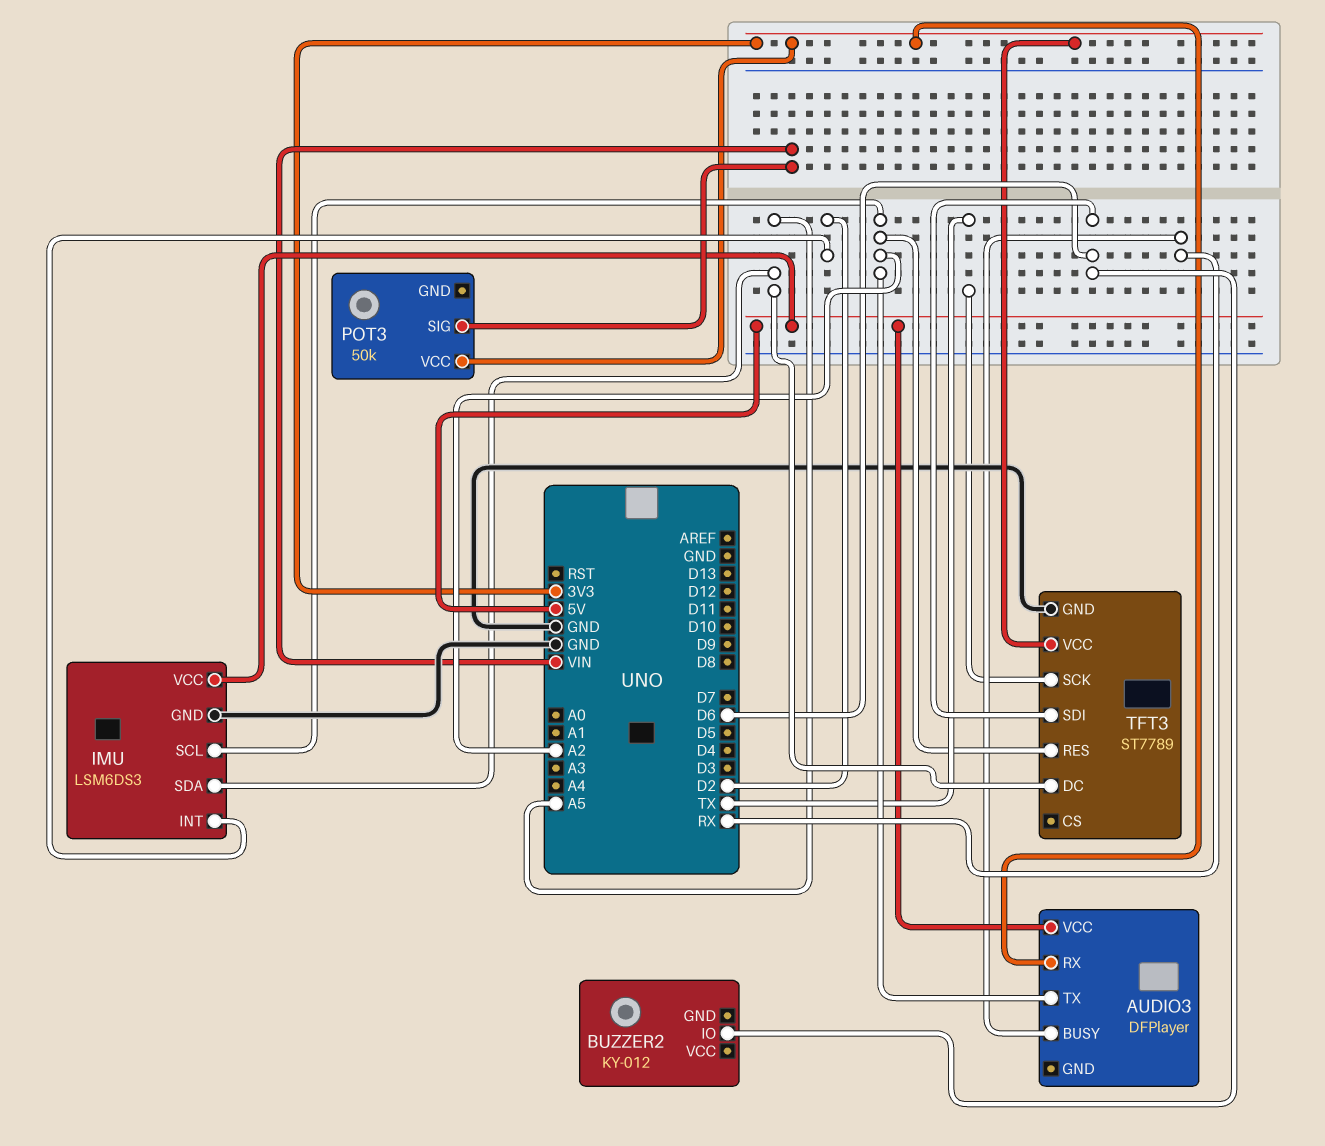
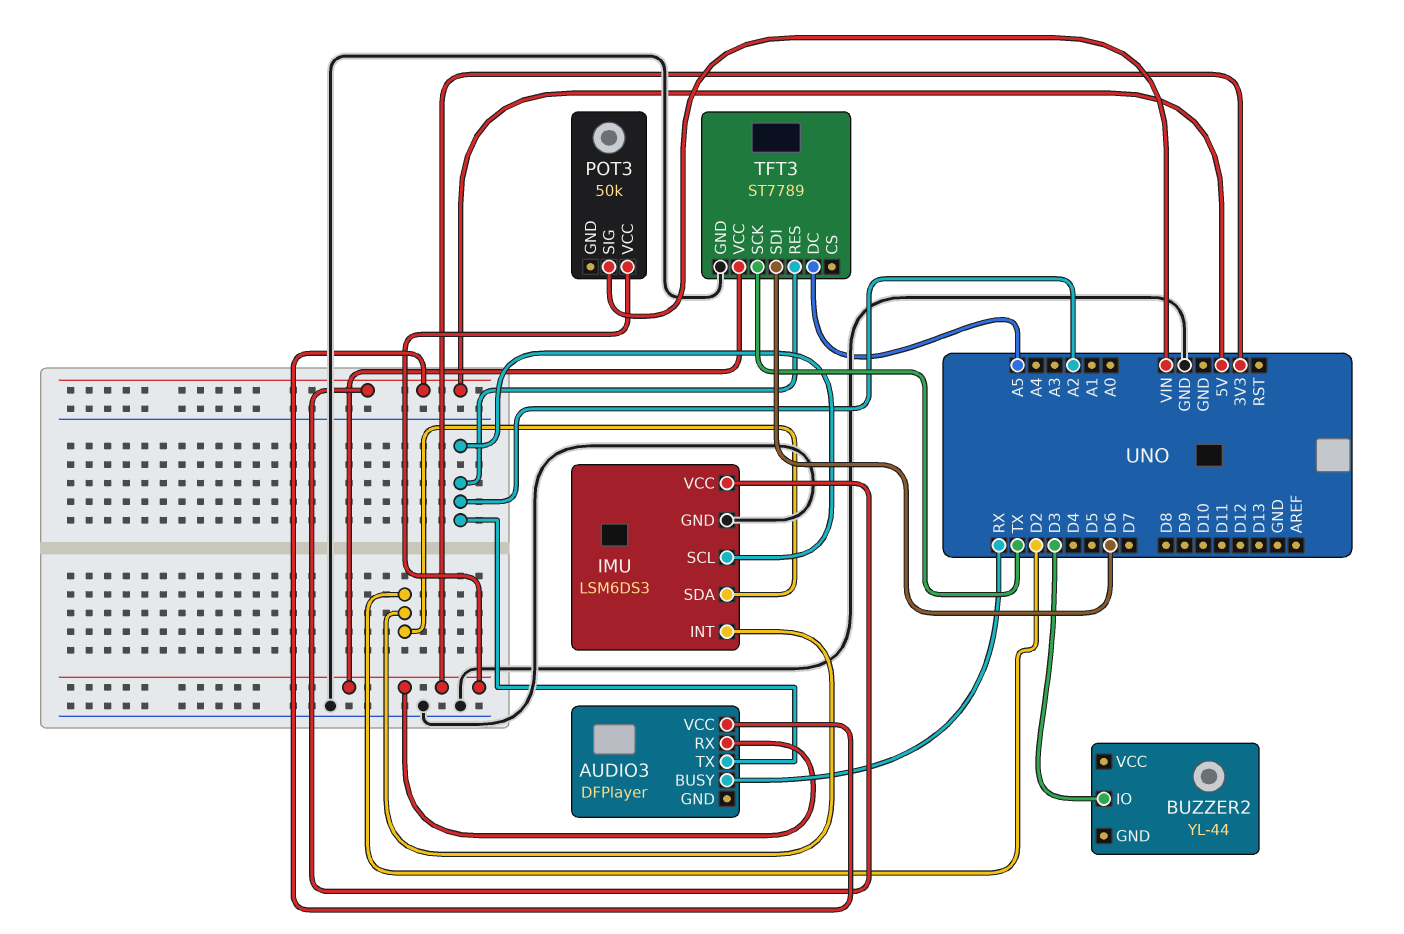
BUZZER2: KY-012 -> YL-44
BUZZER2 pin IO: D6 -> D3
IMU pin SDA: A5 -> D2

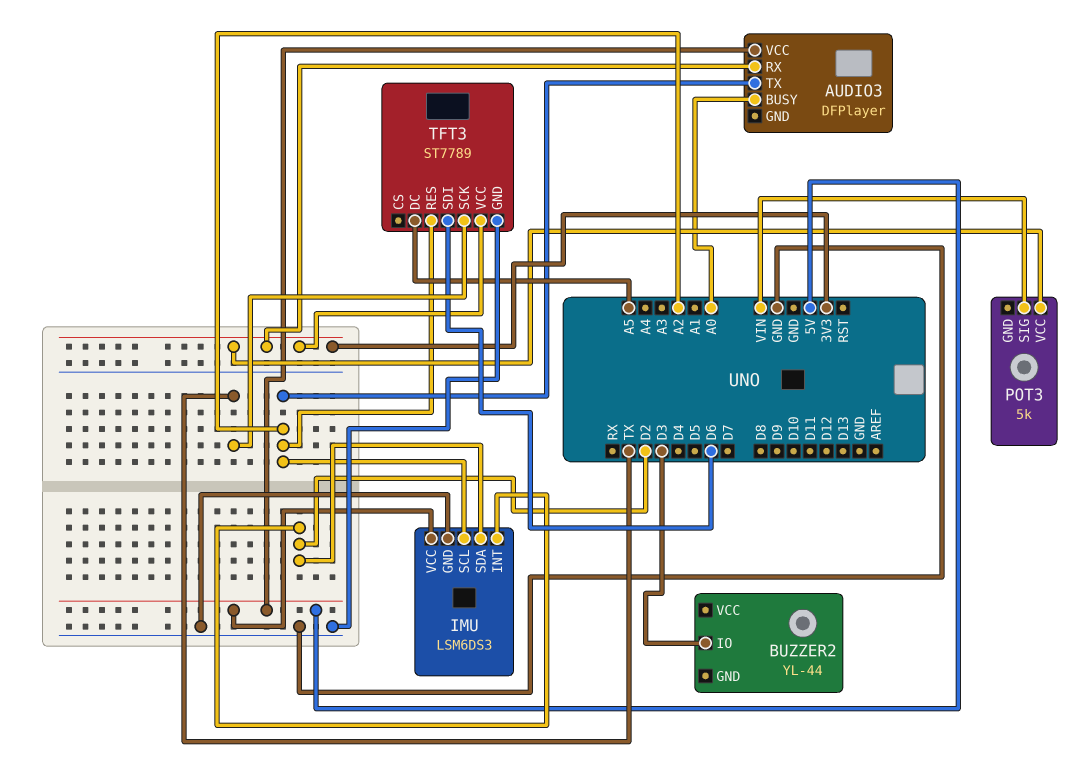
AUDIO3 pin BUSY: RX -> A0
POT3: 50k -> 5k

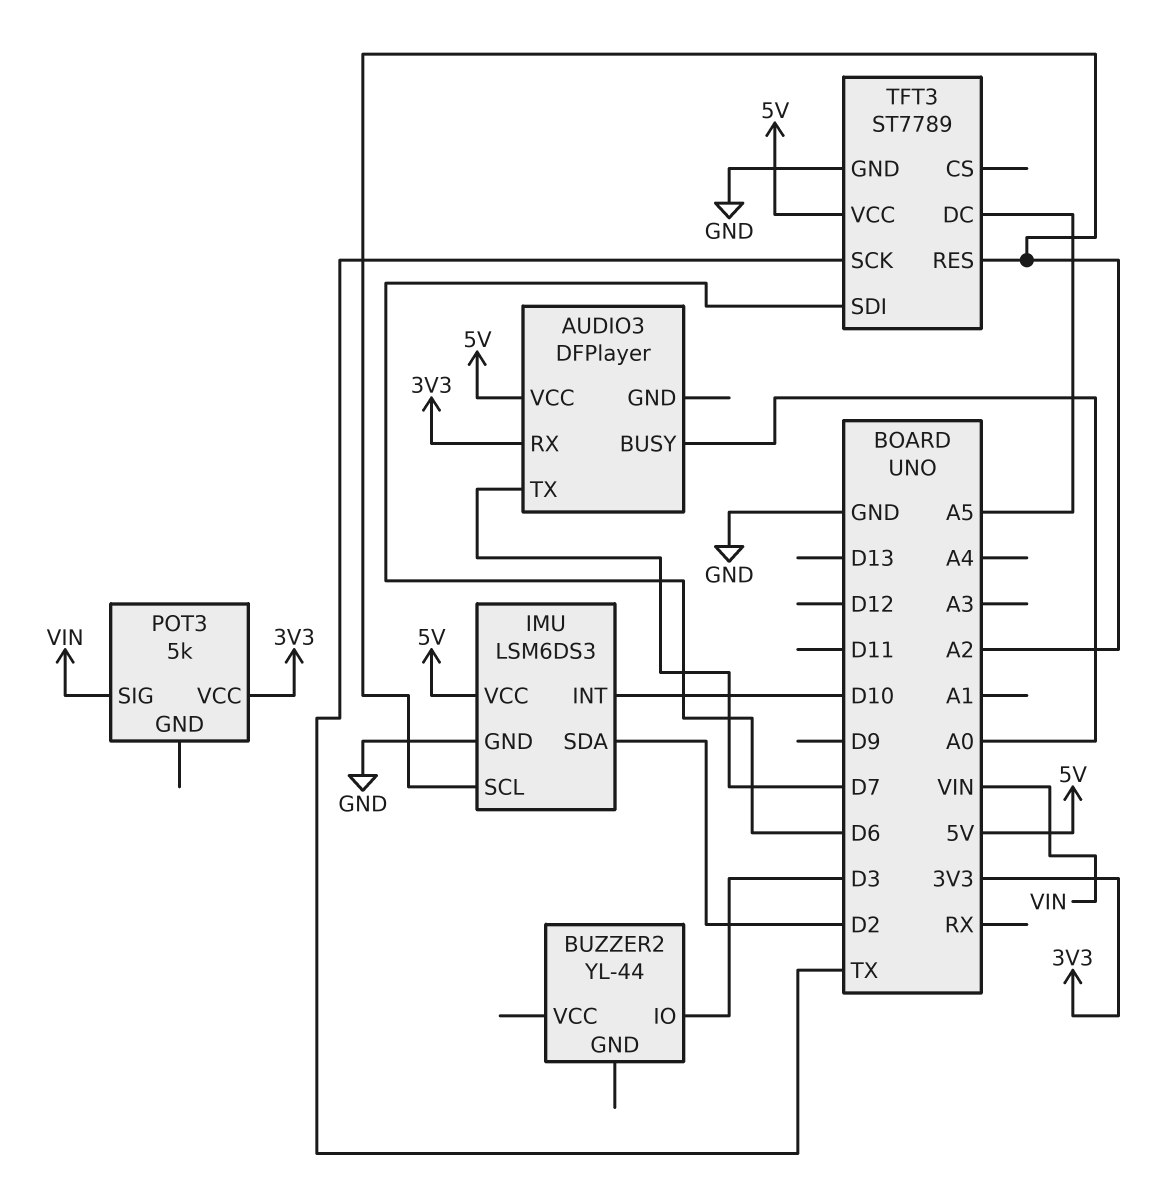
AUDIO3 pin TX: A2 -> D7
IMU pin INT: D2 -> D10
TFT3 pin VCC: 3V3 -> 5V

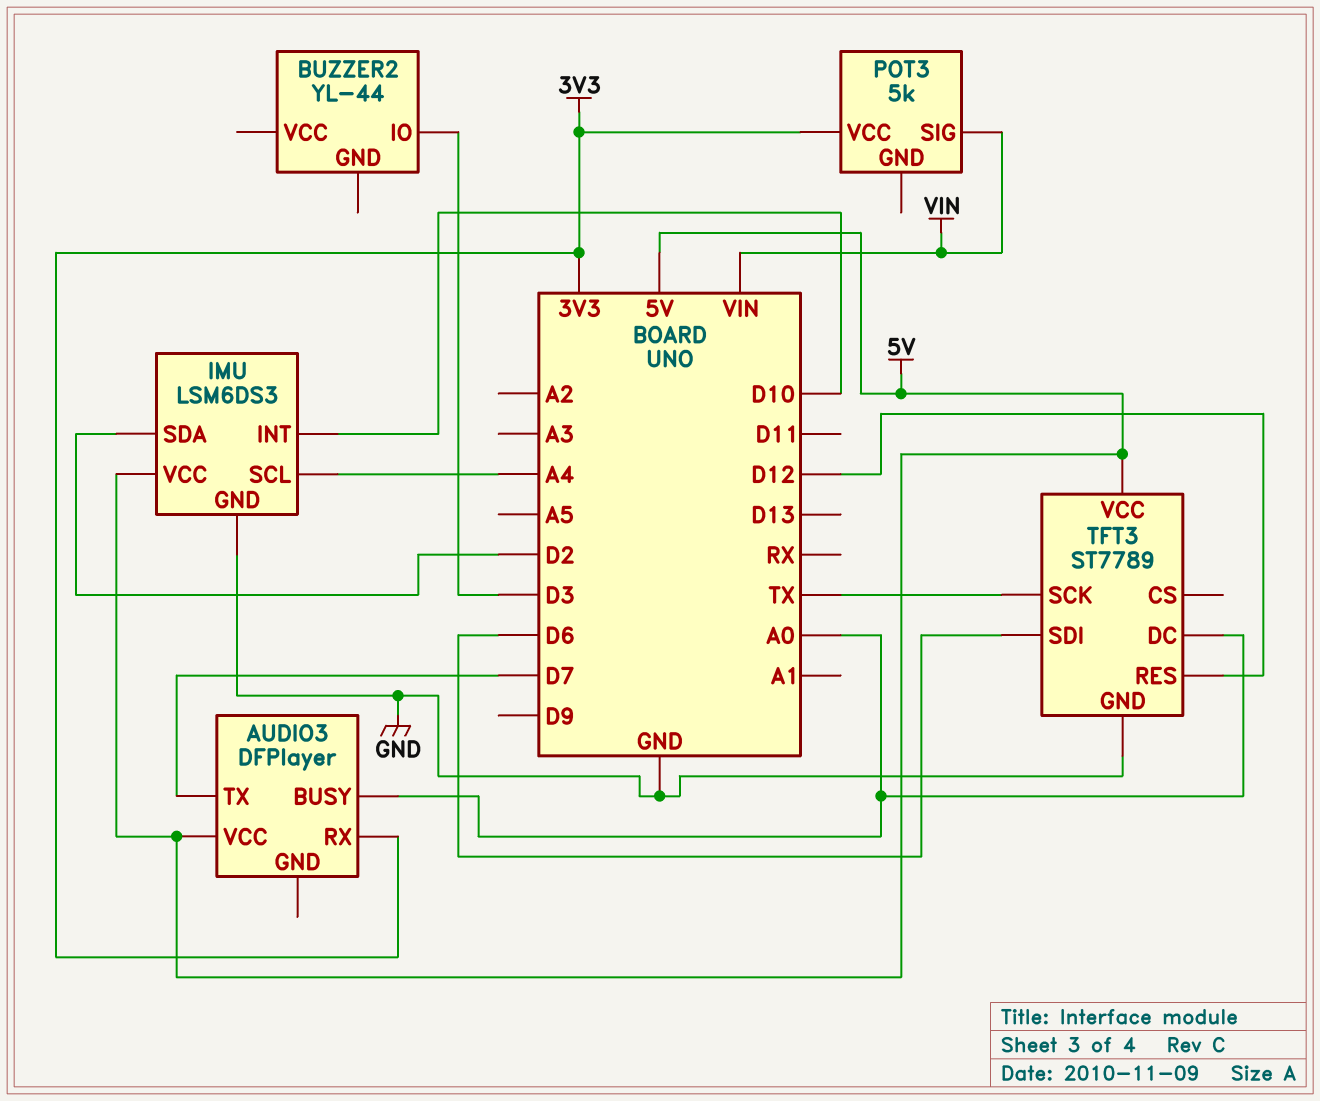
IMU pin SCL: A2 -> A4
TFT3 pin DC: A5 -> A0
TFT3 pin RES: A2 -> D12

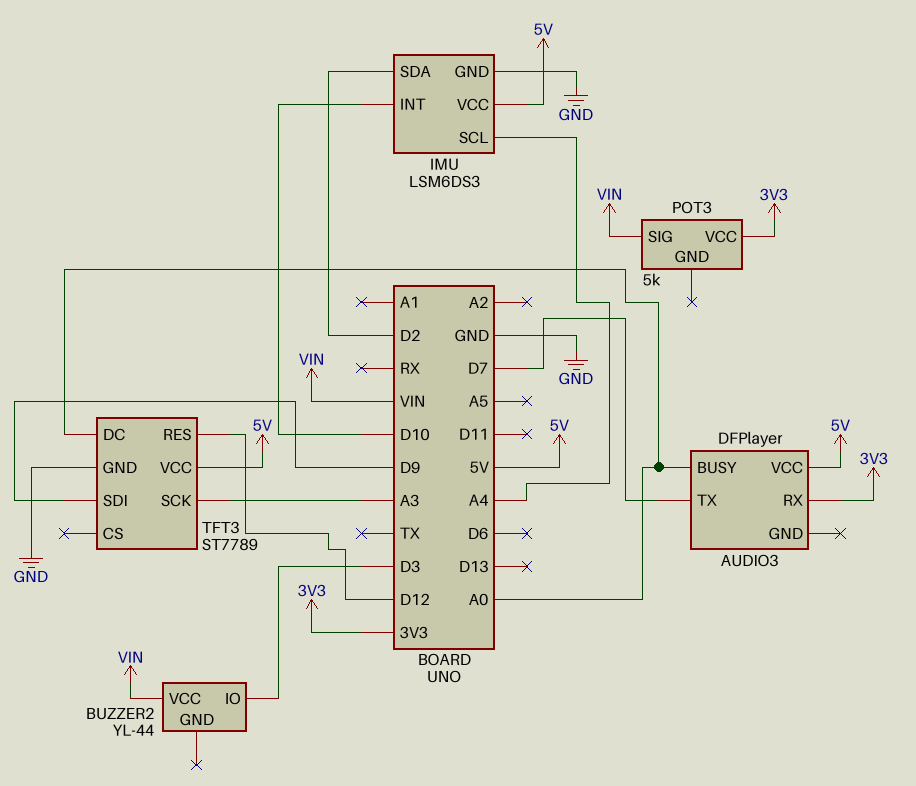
BUZZER2 pin VCC: none -> VIN
TFT3 pin SCK: TX -> A3
TFT3 pin SDI: D6 -> D9

